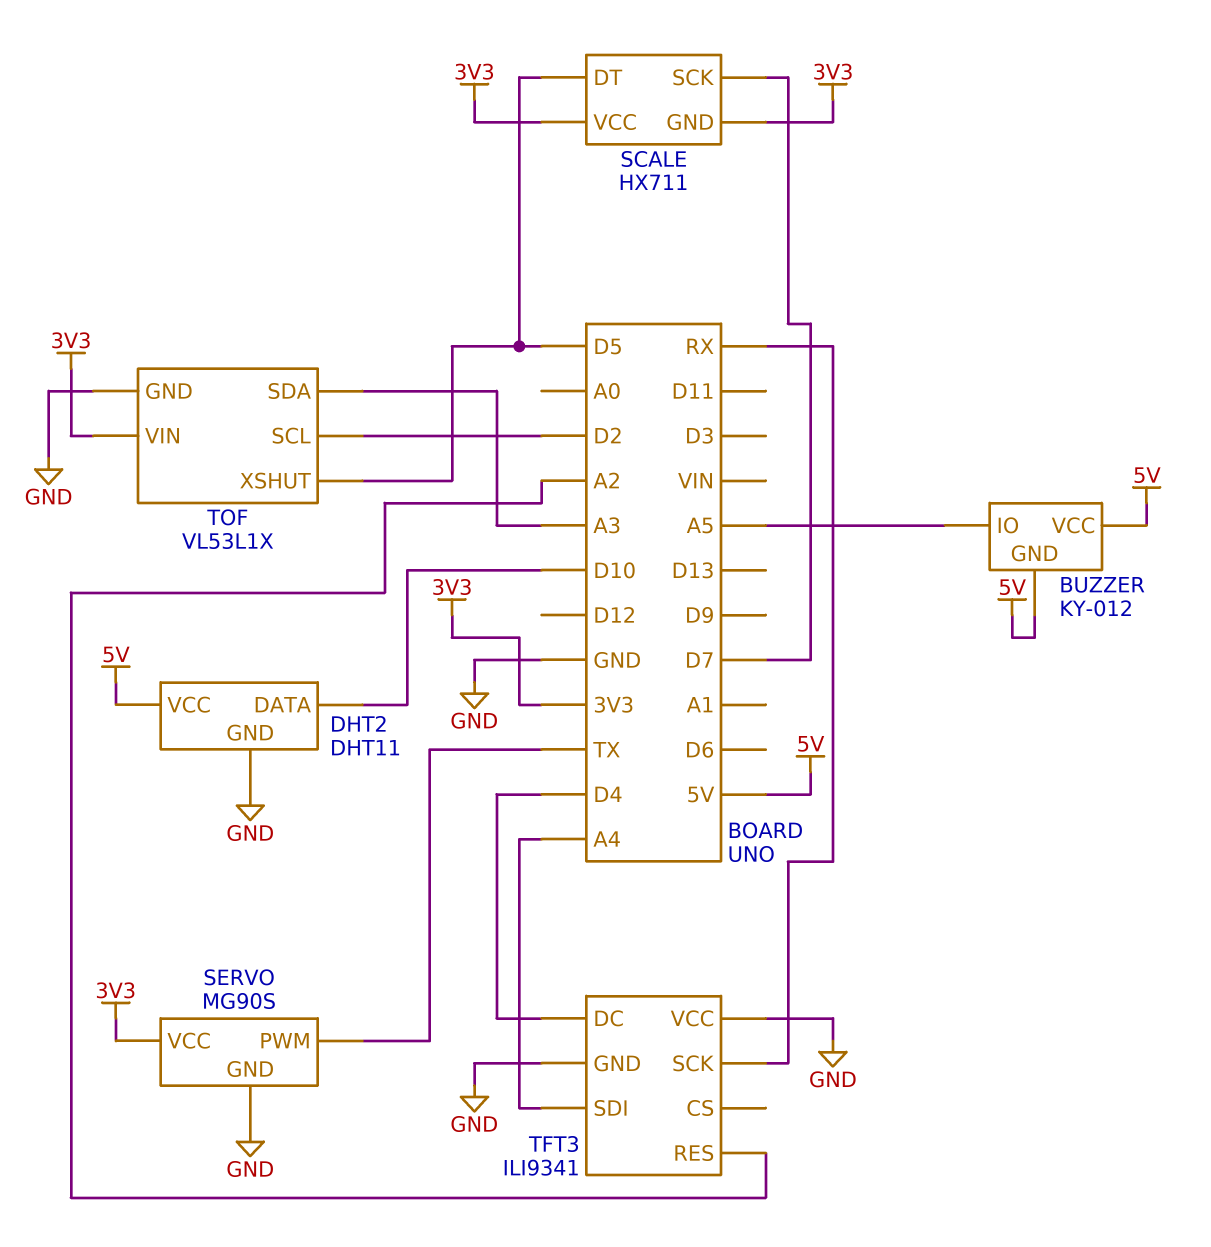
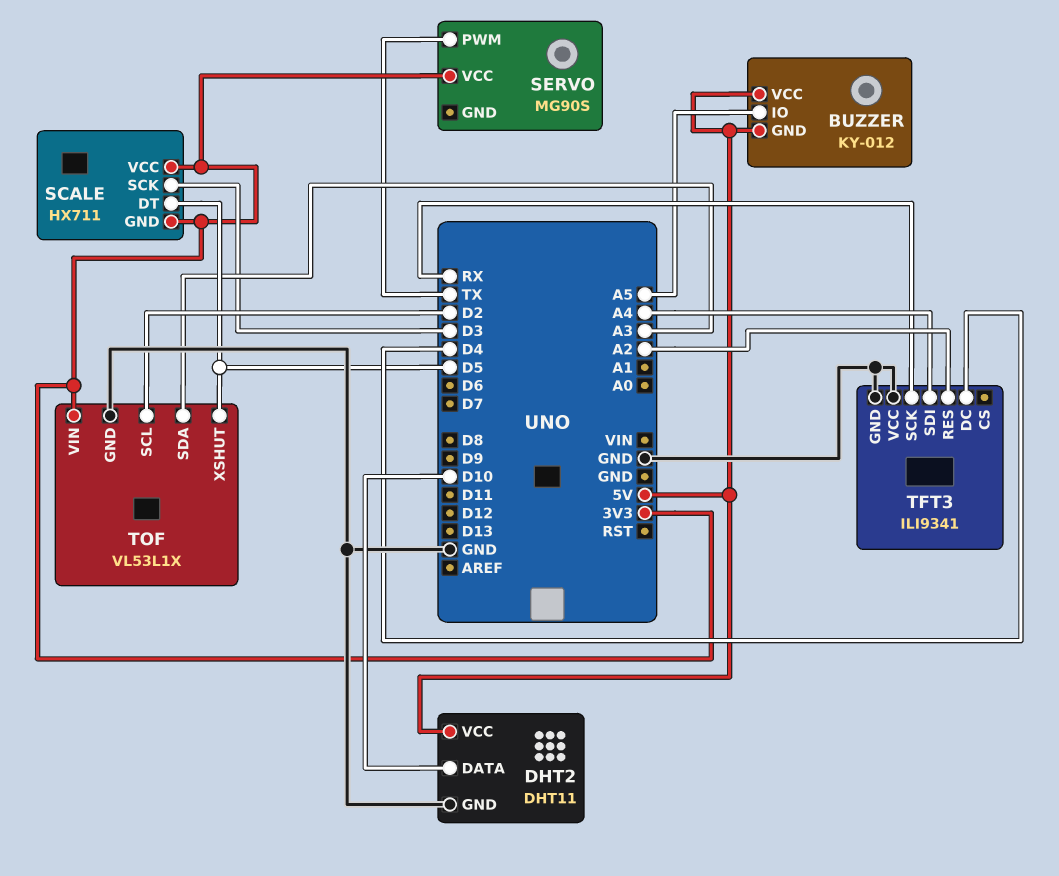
SCALE pin SCK: D7 -> D3
SERVO pin GND: GND -> none

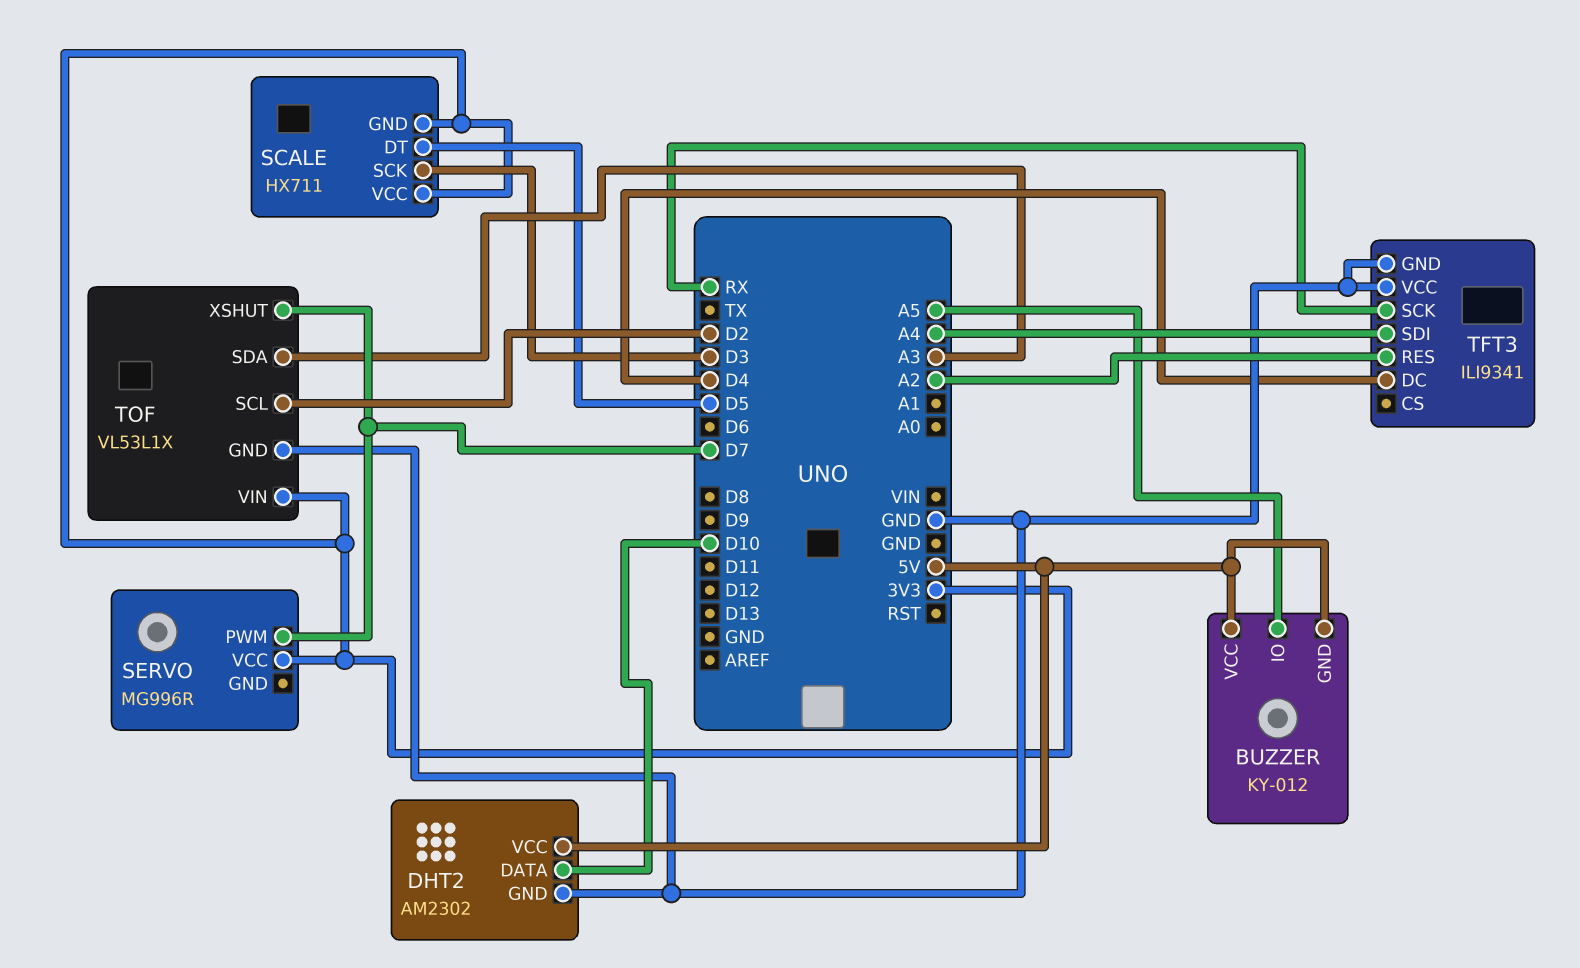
DHT2: DHT11 -> AM2302
SERVO: MG90S -> MG996R
SERVO pin PWM: TX -> D7
TOF pin XSHUT: D5 -> D7

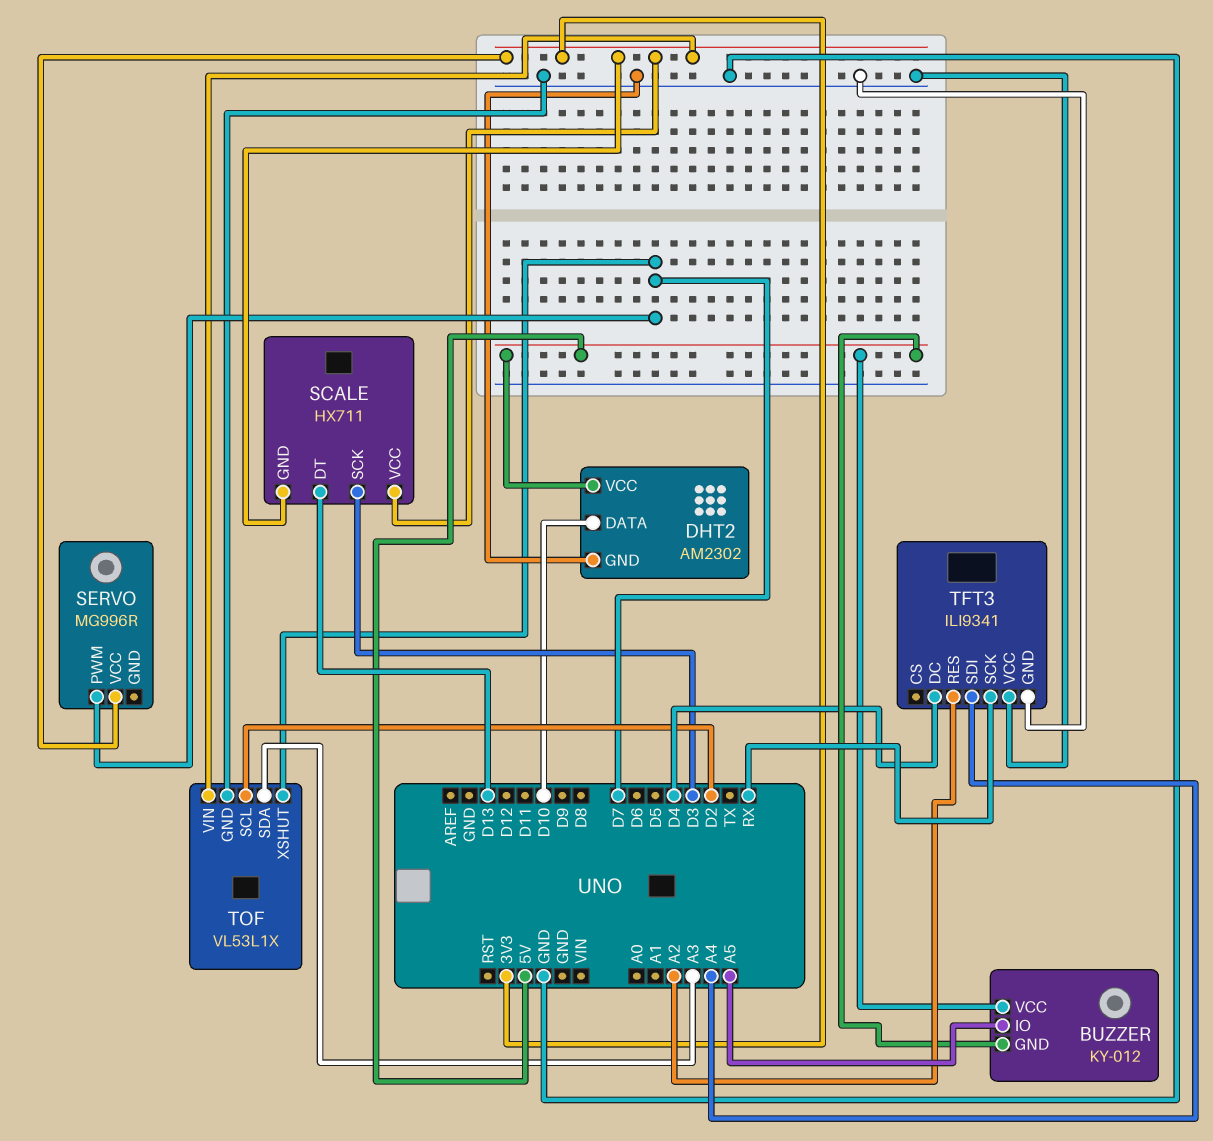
SCALE pin DT: D5 -> D13

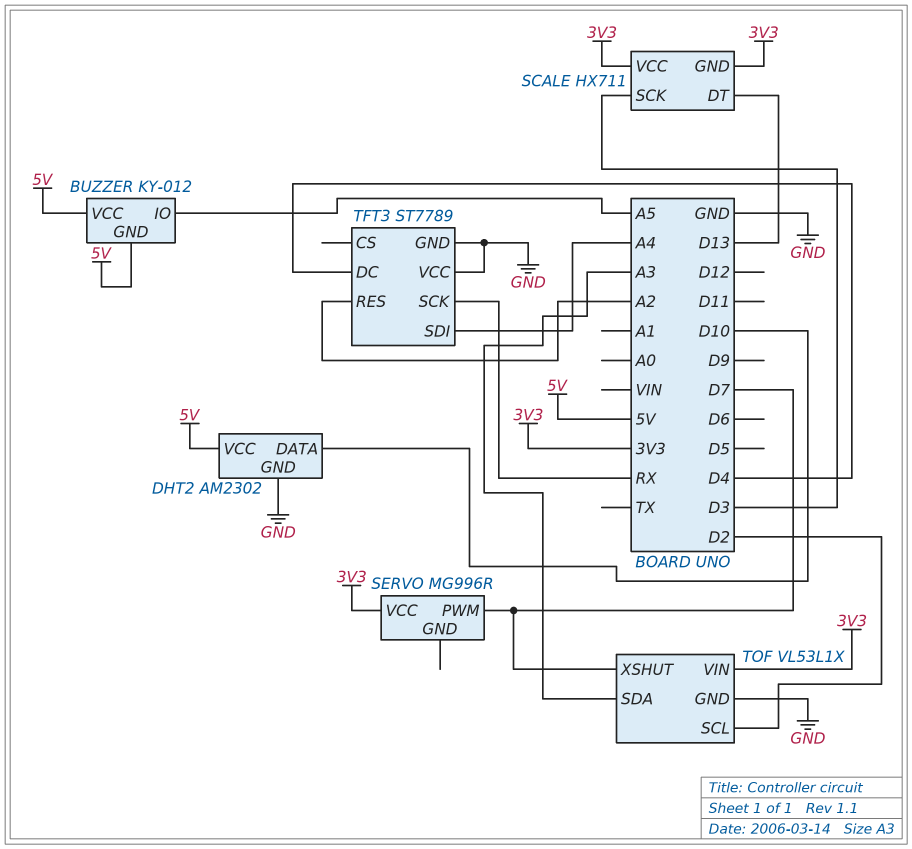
TFT3: ILI9341 -> ST7789

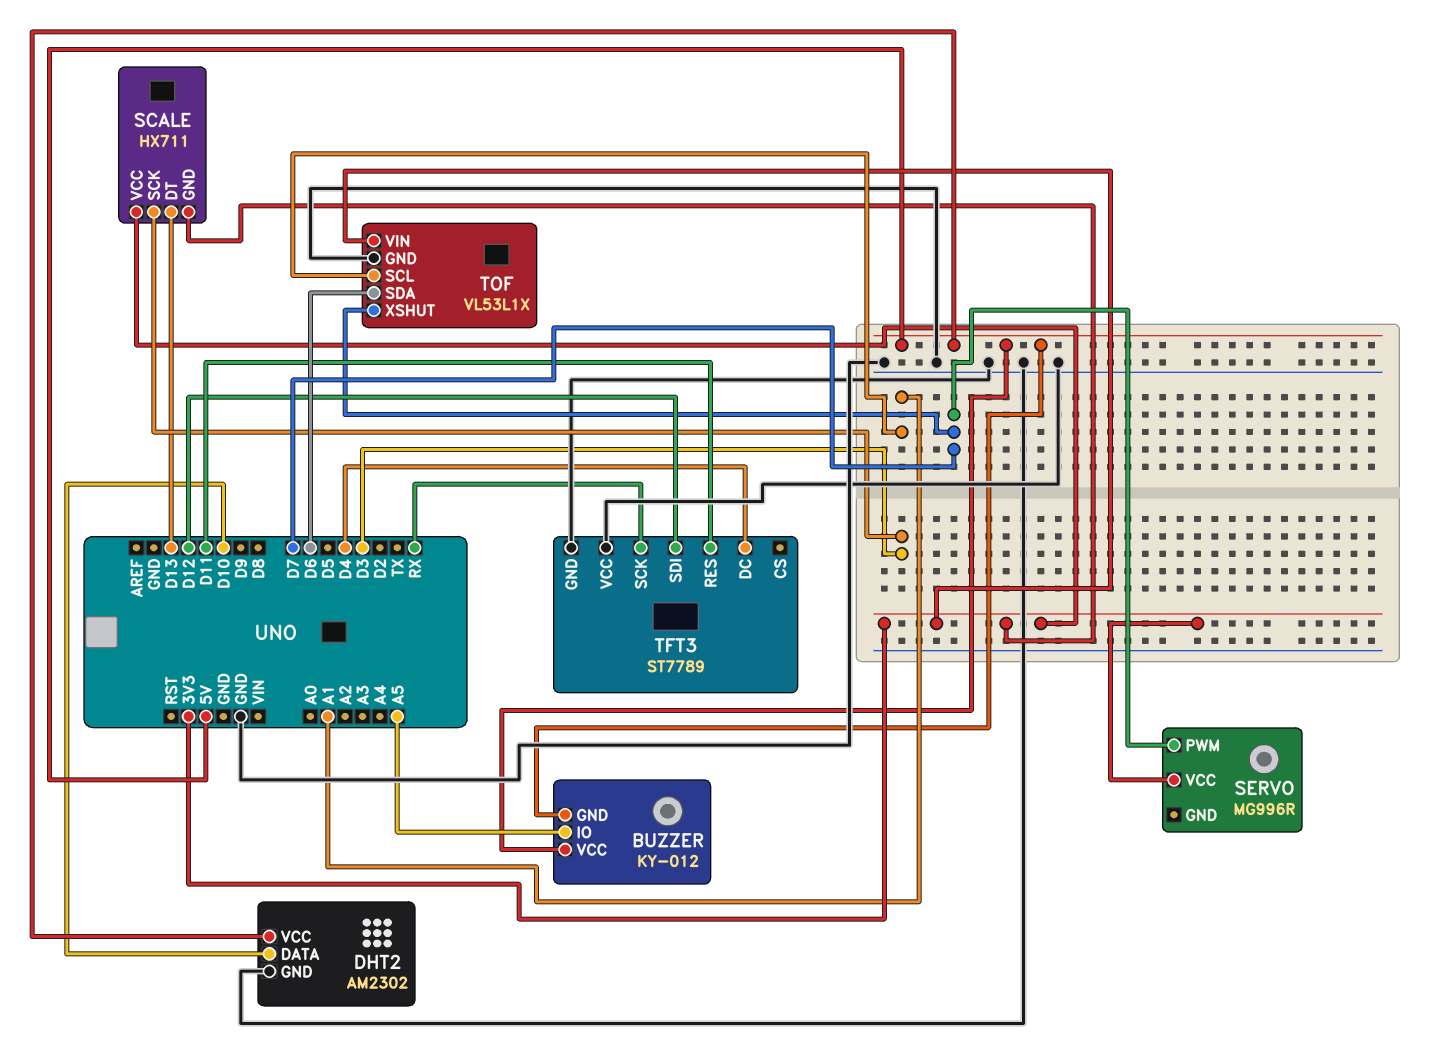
TFT3 pin RES: A2 -> D11
TFT3 pin SDI: A4 -> D12
TOF pin SCL: D2 -> A1
TOF pin SDA: A3 -> D6

